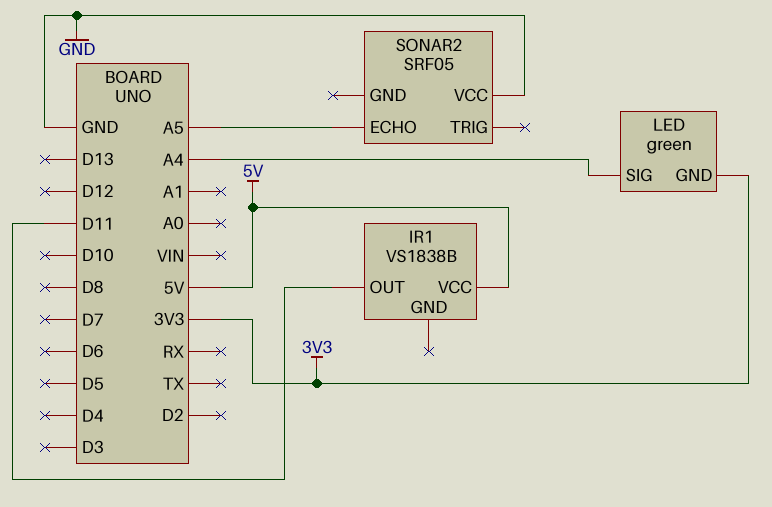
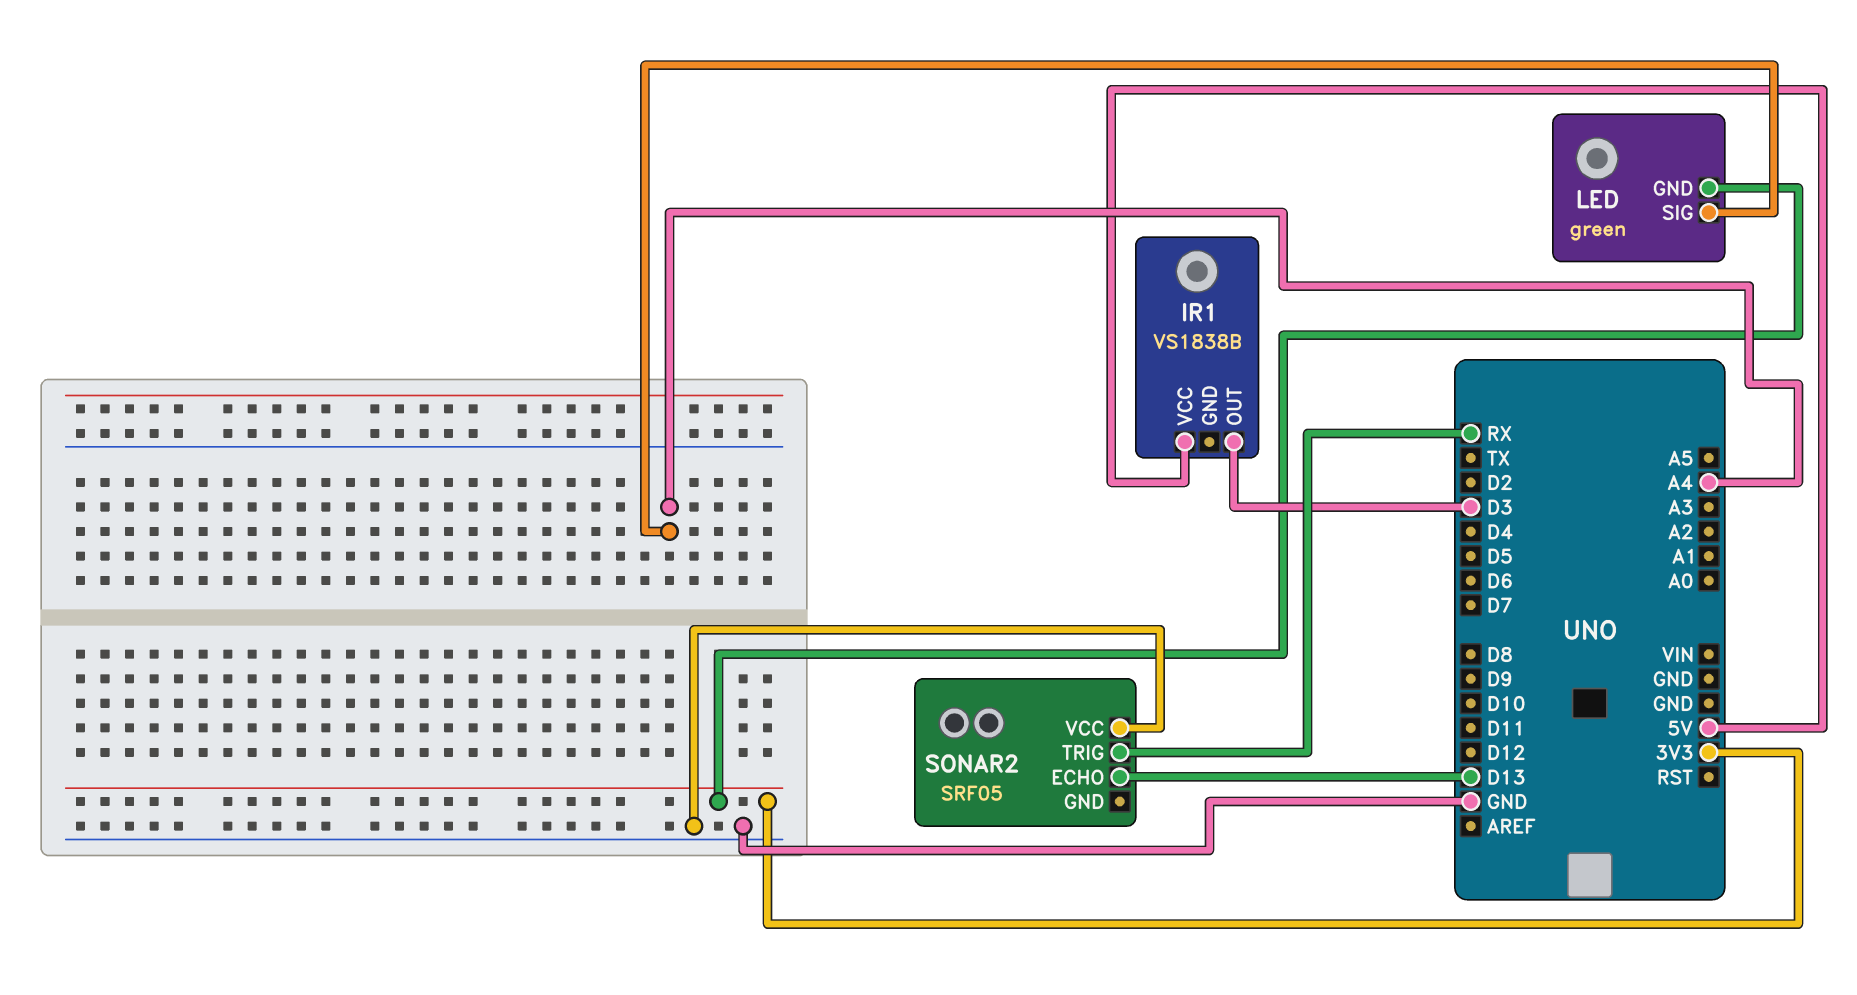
IR1 pin OUT: D11 -> D3
SONAR2 pin ECHO: A5 -> D13
SONAR2 pin TRIG: none -> RX

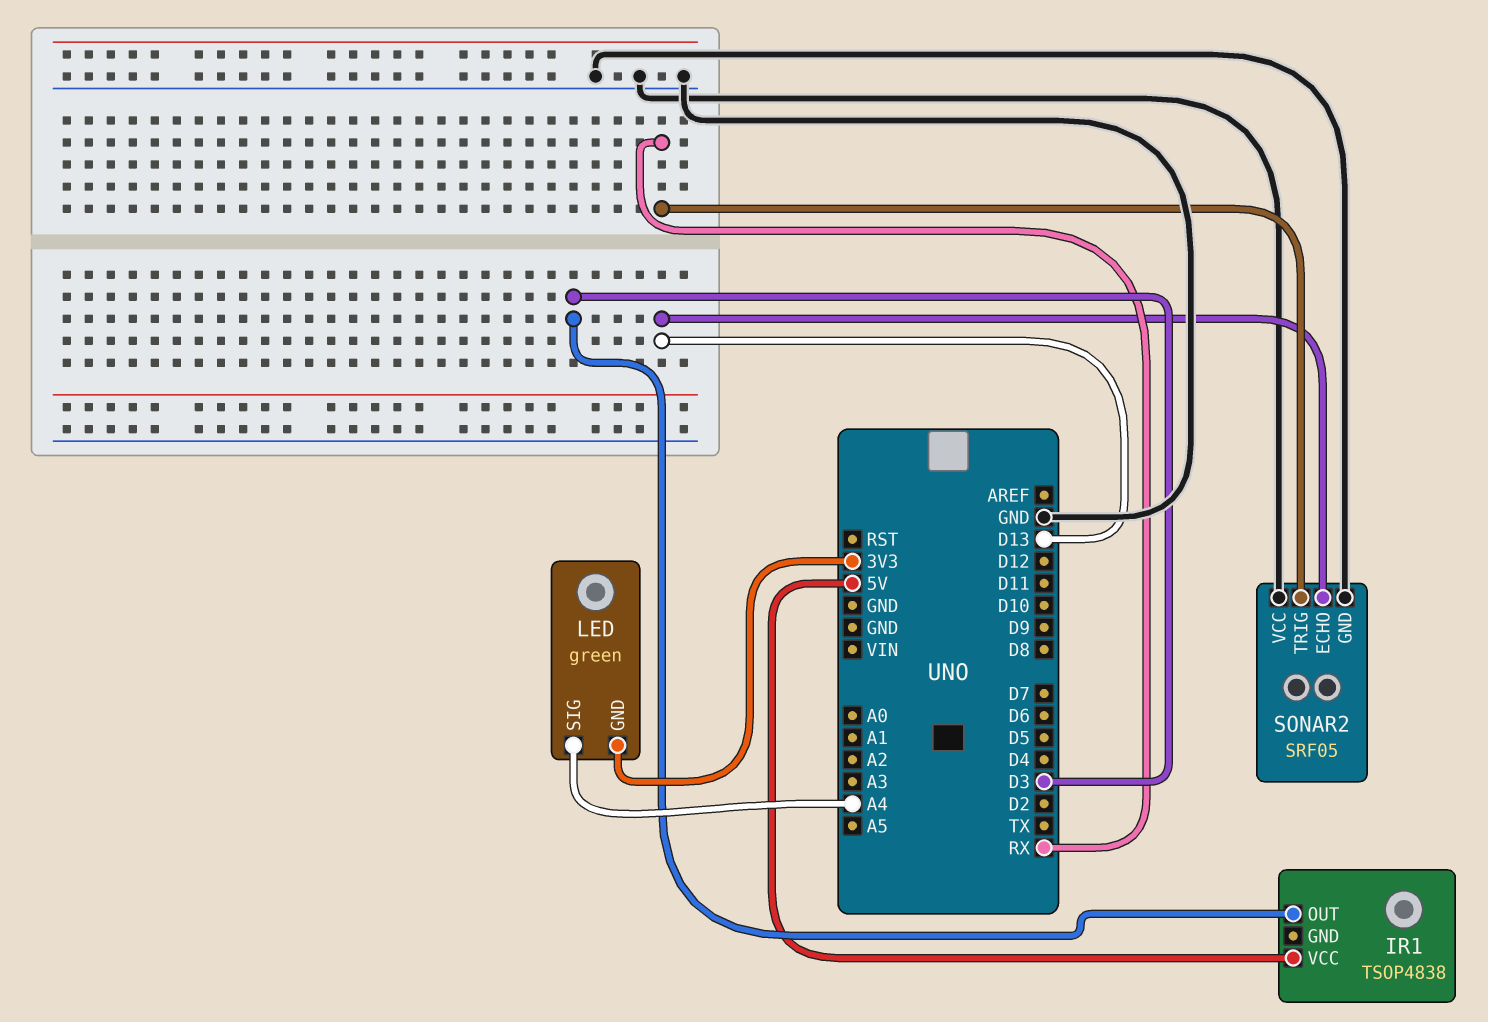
IR1: VS1838B -> TSOP4838
SONAR2 pin GND: none -> GND

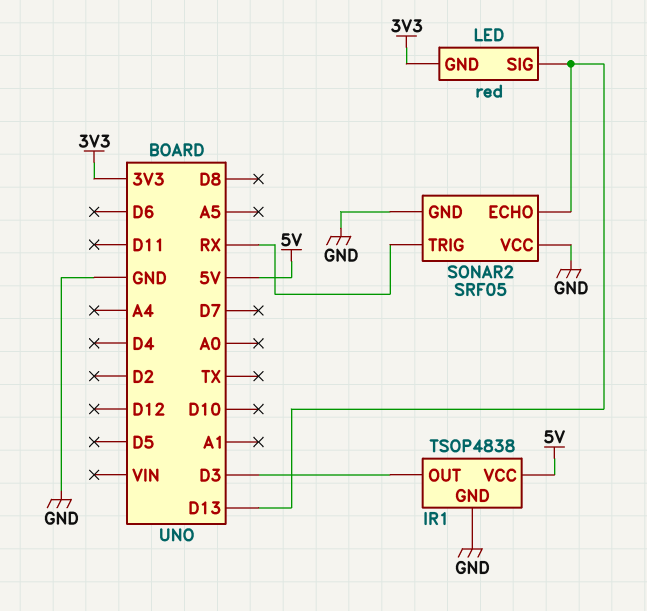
IR1 pin GND: none -> GND
LED: green -> red
LED pin SIG: A4 -> D13

